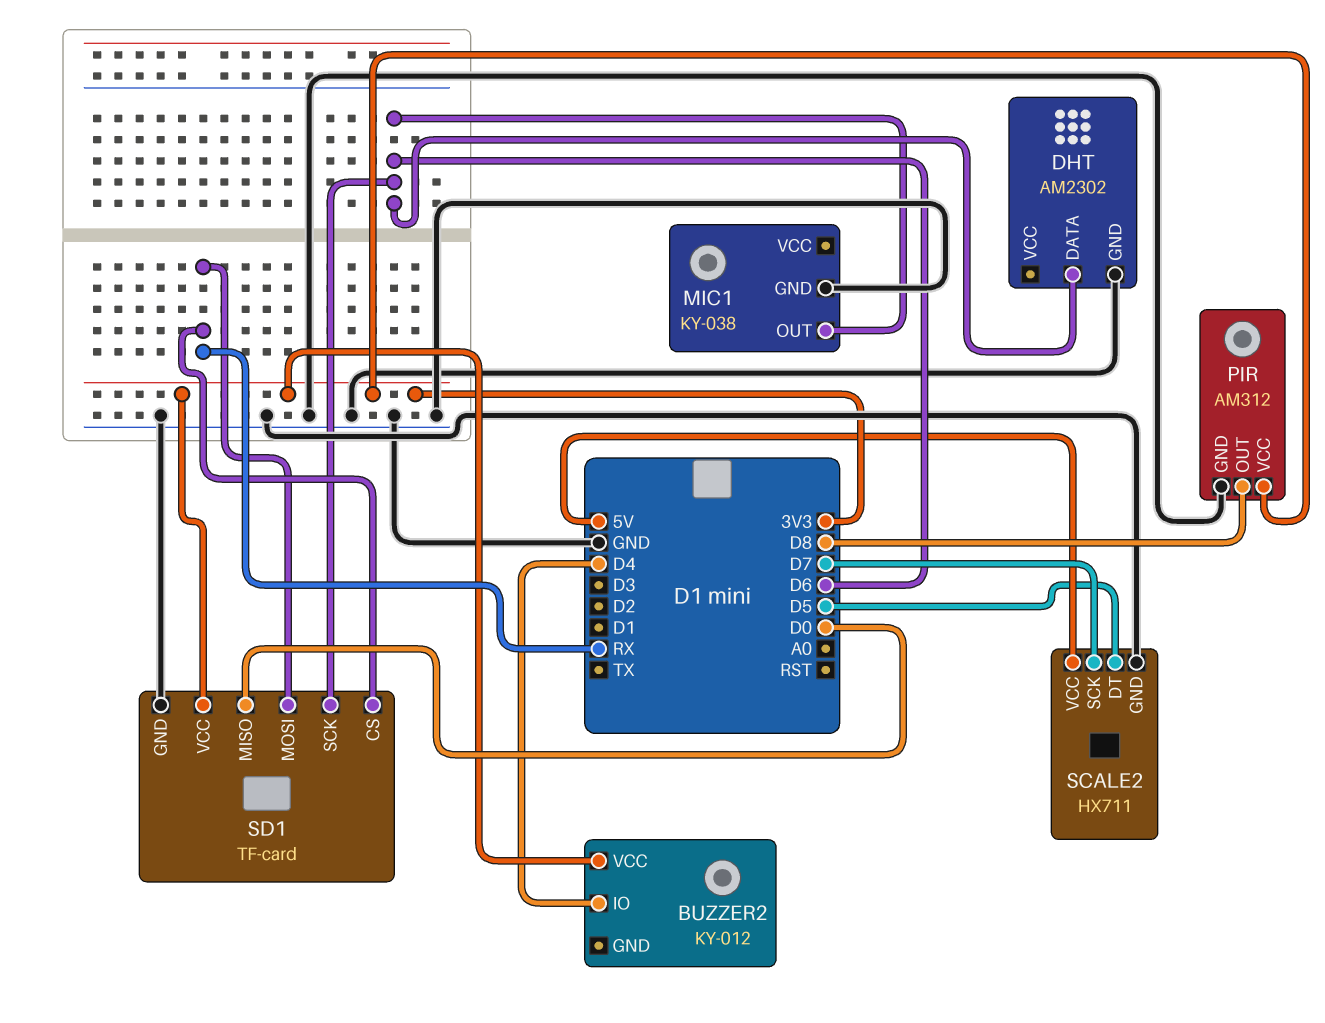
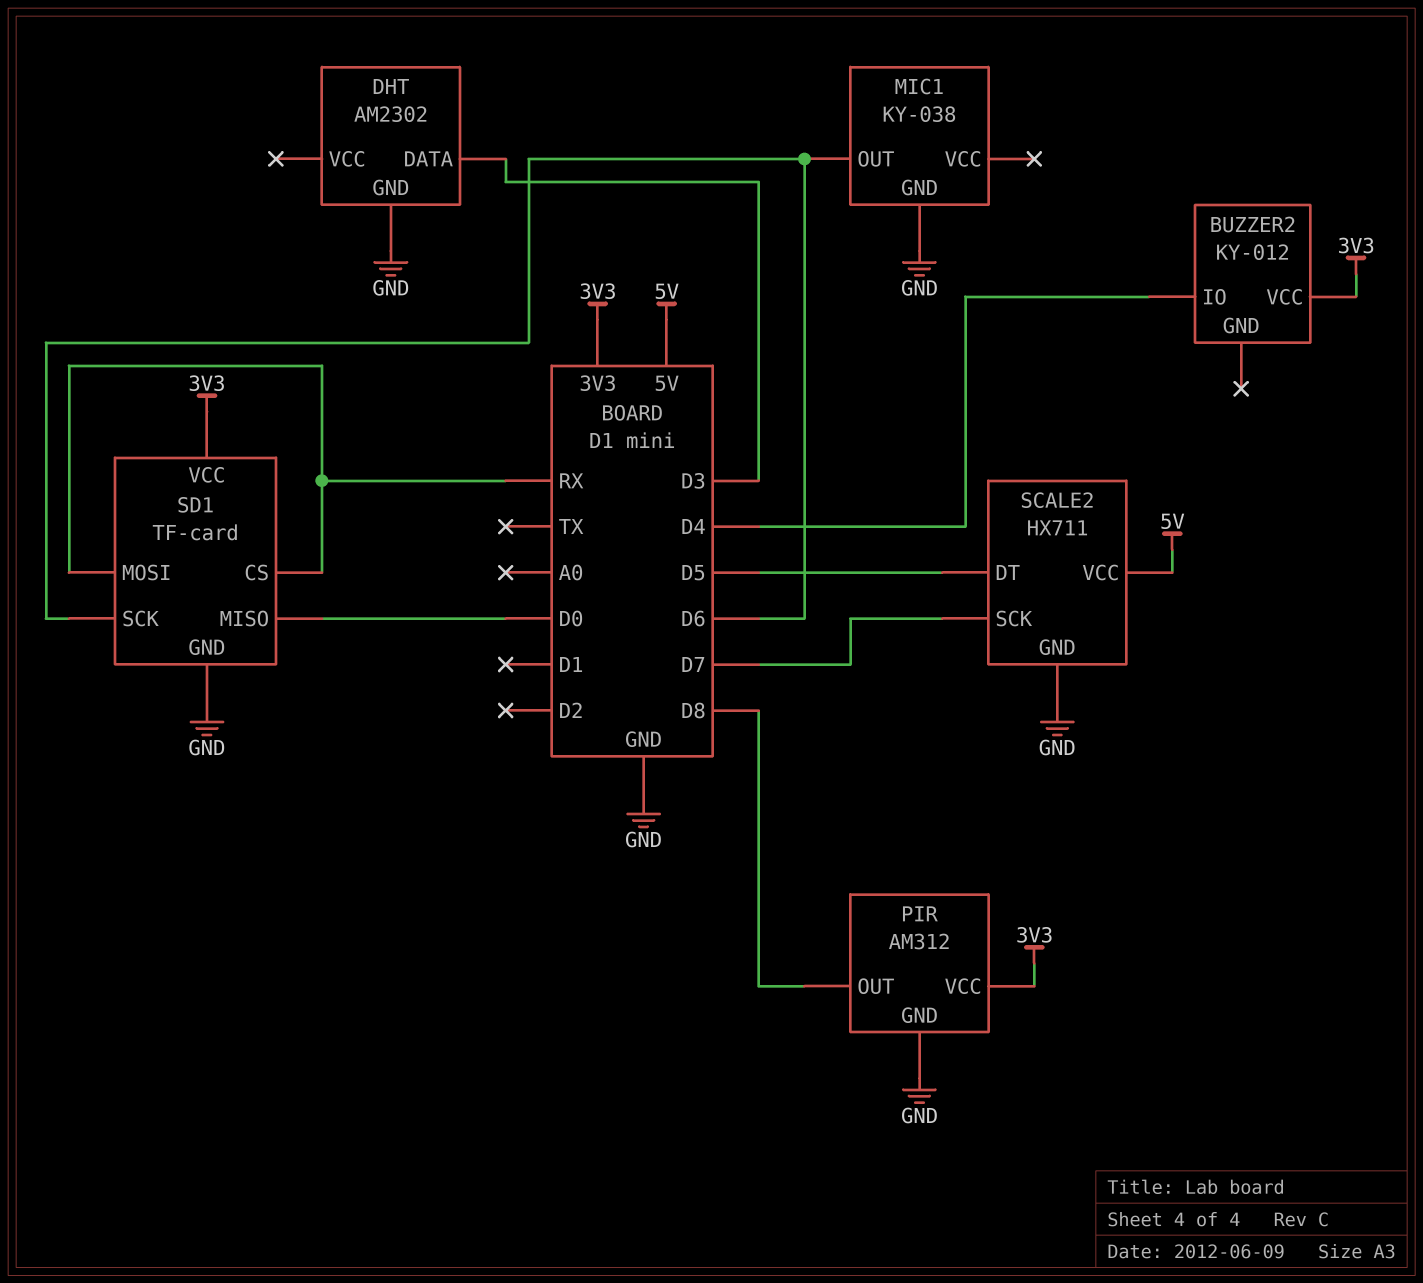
DHT pin DATA: D6 -> D3

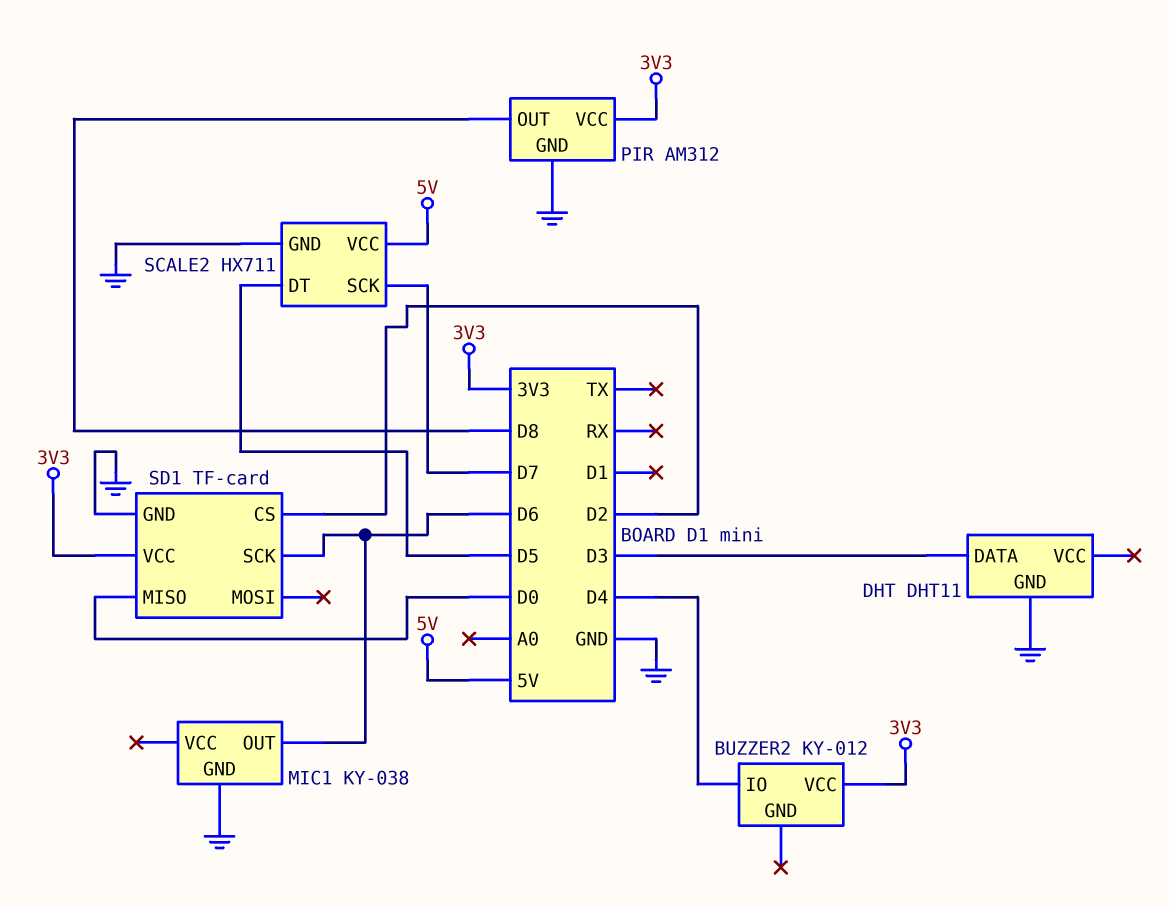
DHT: AM2302 -> DHT11
SD1 pin CS: RX -> D2
SD1 pin MOSI: RX -> none

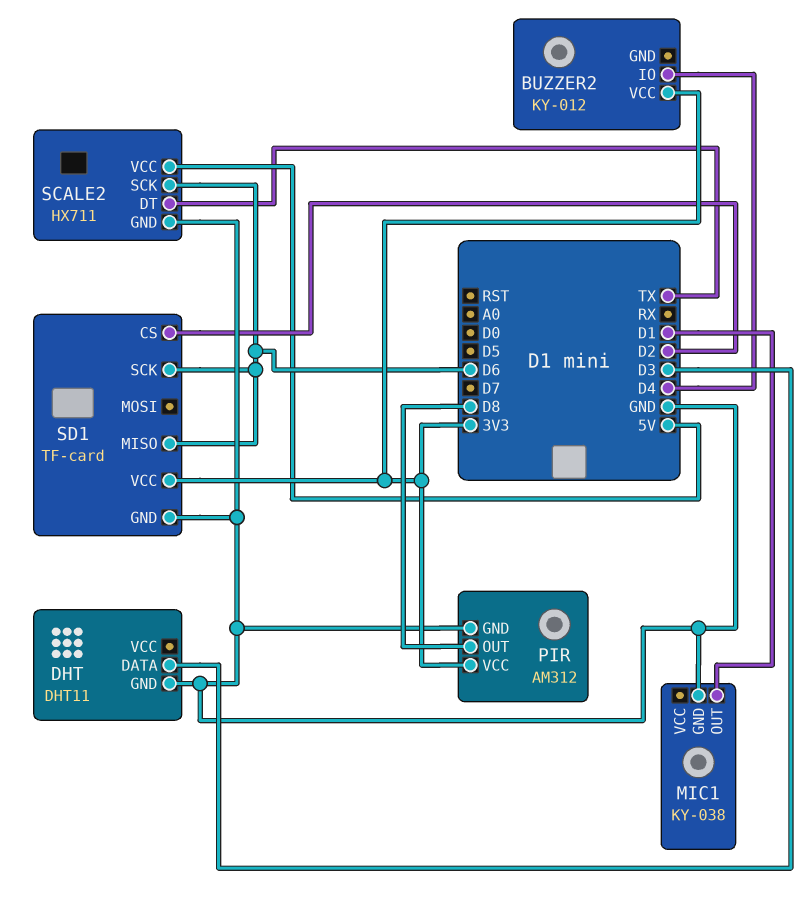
MIC1 pin OUT: D6 -> D1
SCALE2 pin DT: D5 -> TX
SCALE2 pin SCK: D7 -> D6
SD1 pin MISO: D0 -> D6

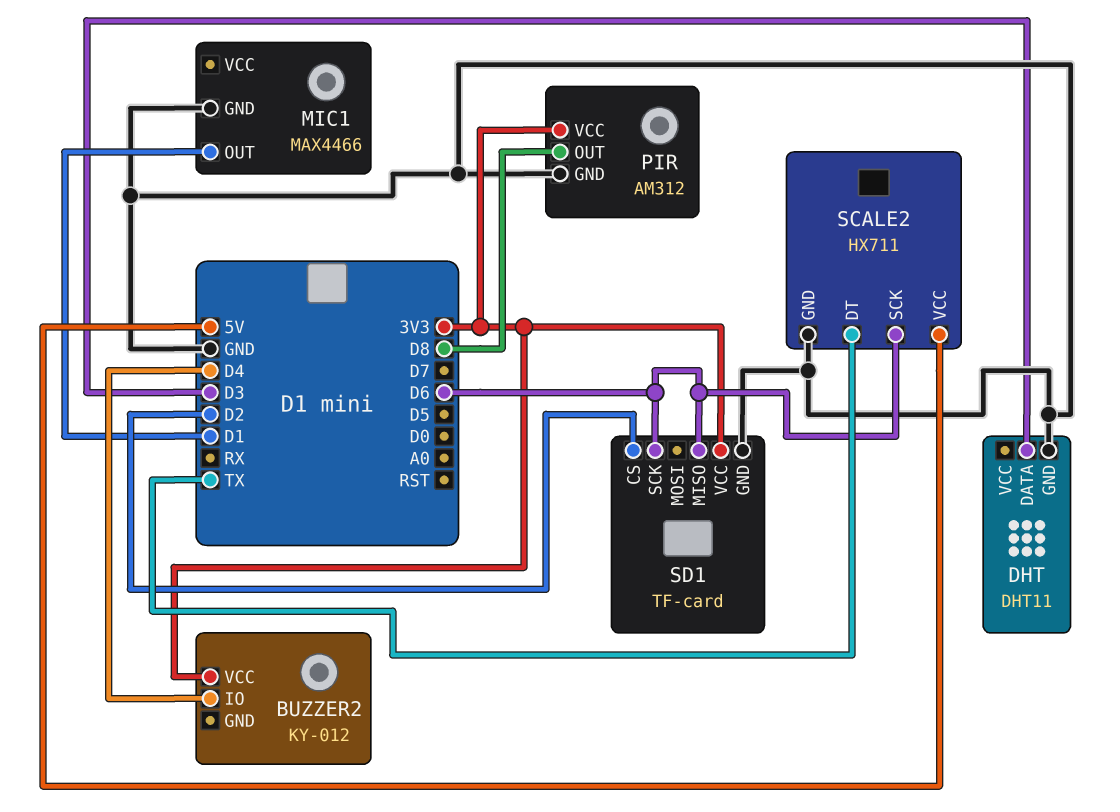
MIC1: KY-038 -> MAX4466

